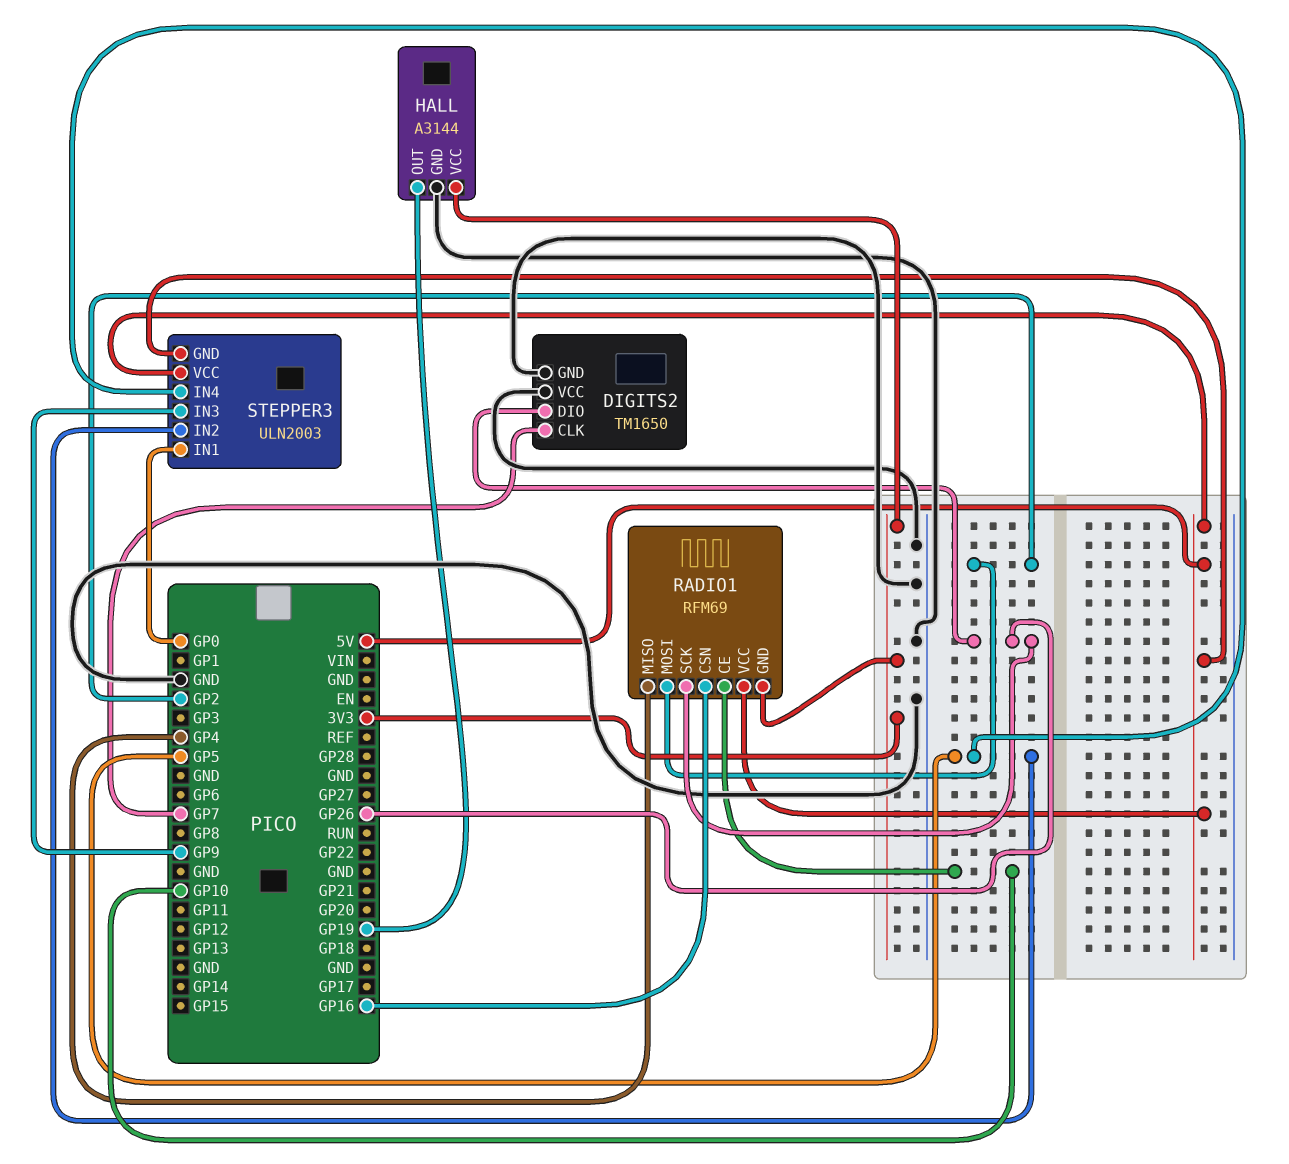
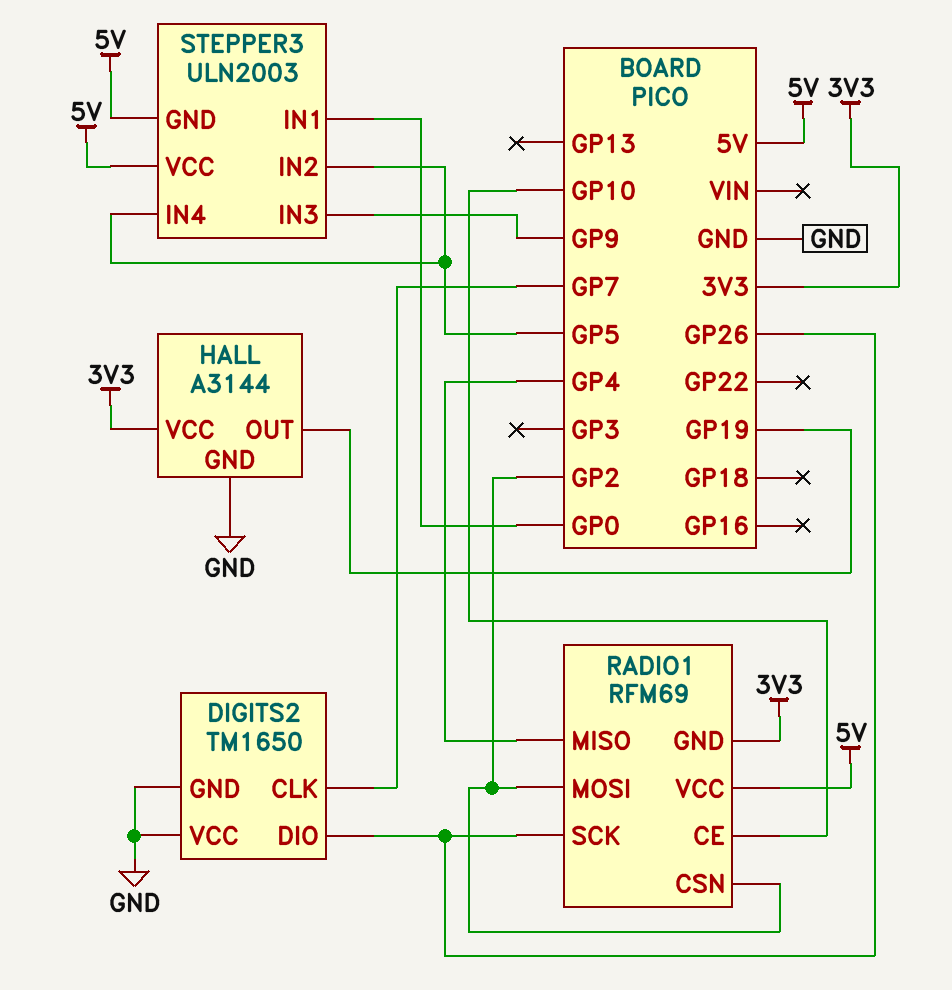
RADIO1 pin CSN: GP16 -> GP2

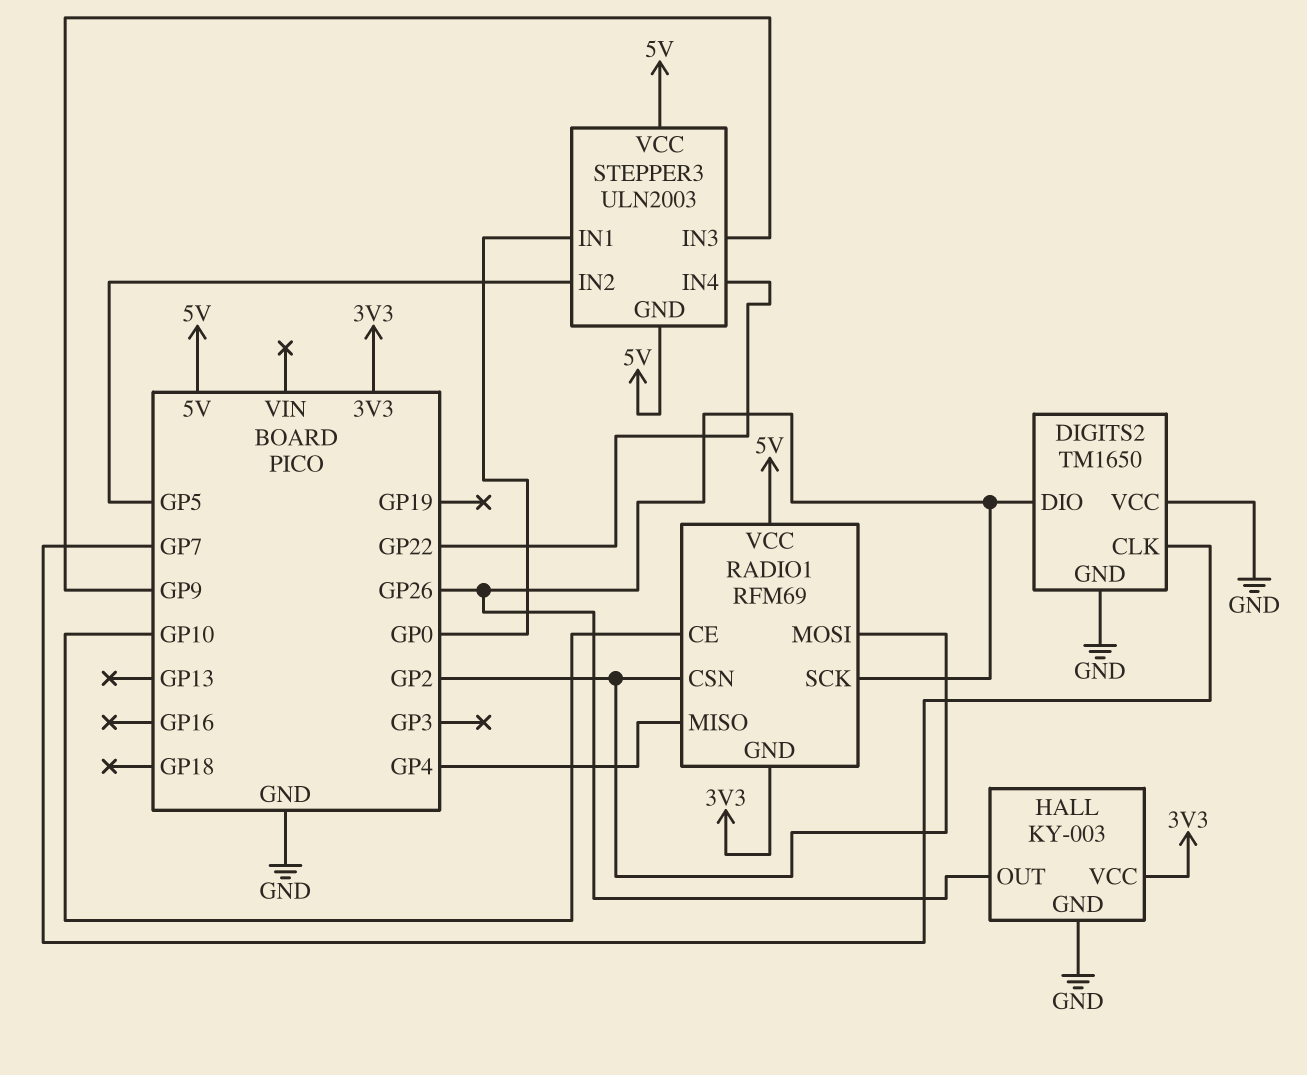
HALL: A3144 -> KY-003
HALL pin OUT: GP19 -> GP26
STEPPER3 pin IN4: GP5 -> GP22

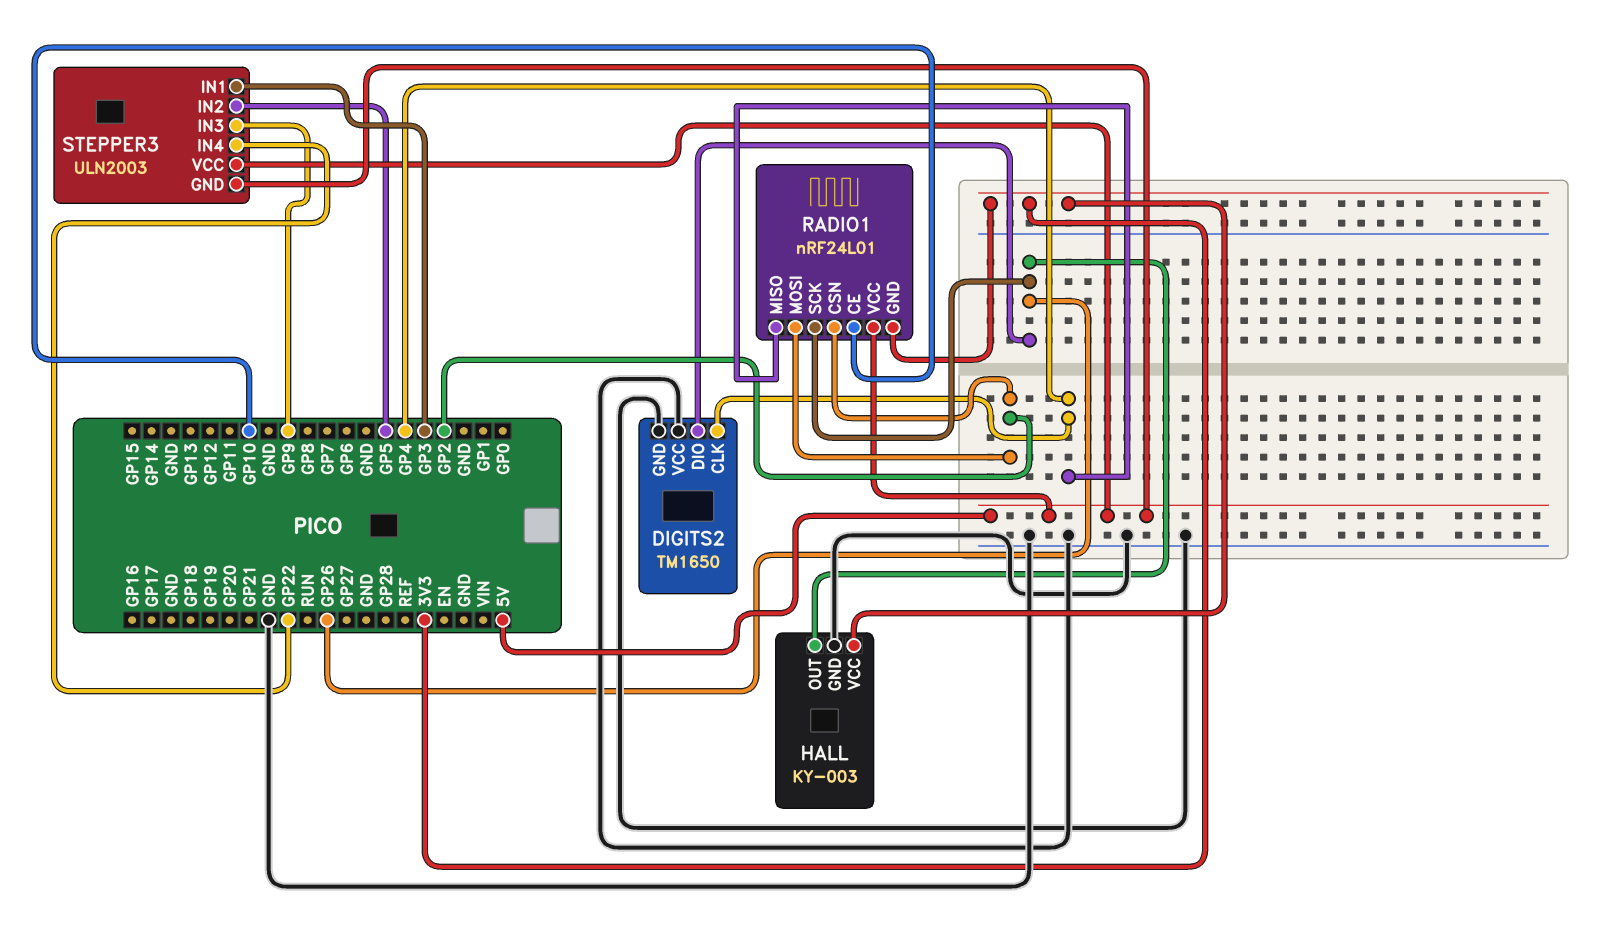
DIGITS2 pin CLK: GP7 -> GP4
RADIO1: RFM69 -> nRF24L01
STEPPER3 pin IN1: GP0 -> GP3

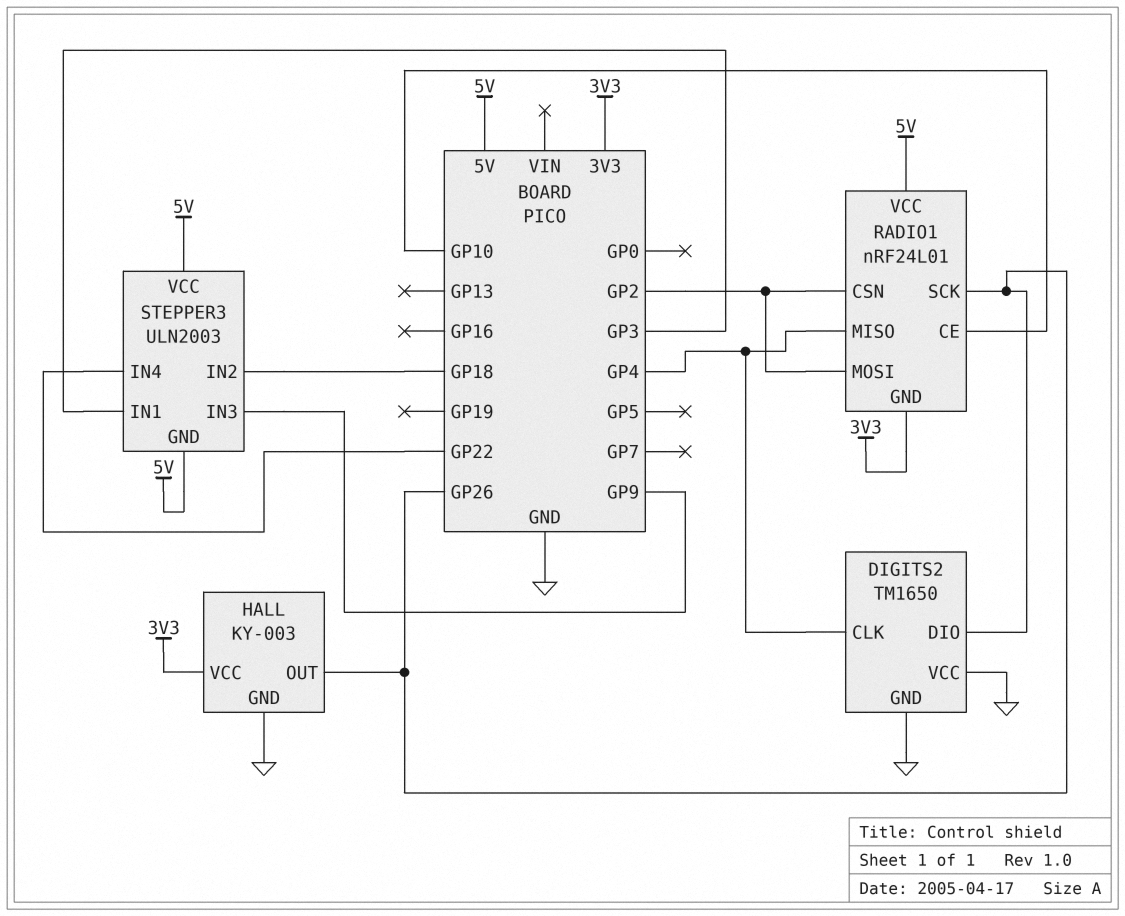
STEPPER3 pin IN2: GP5 -> GP18

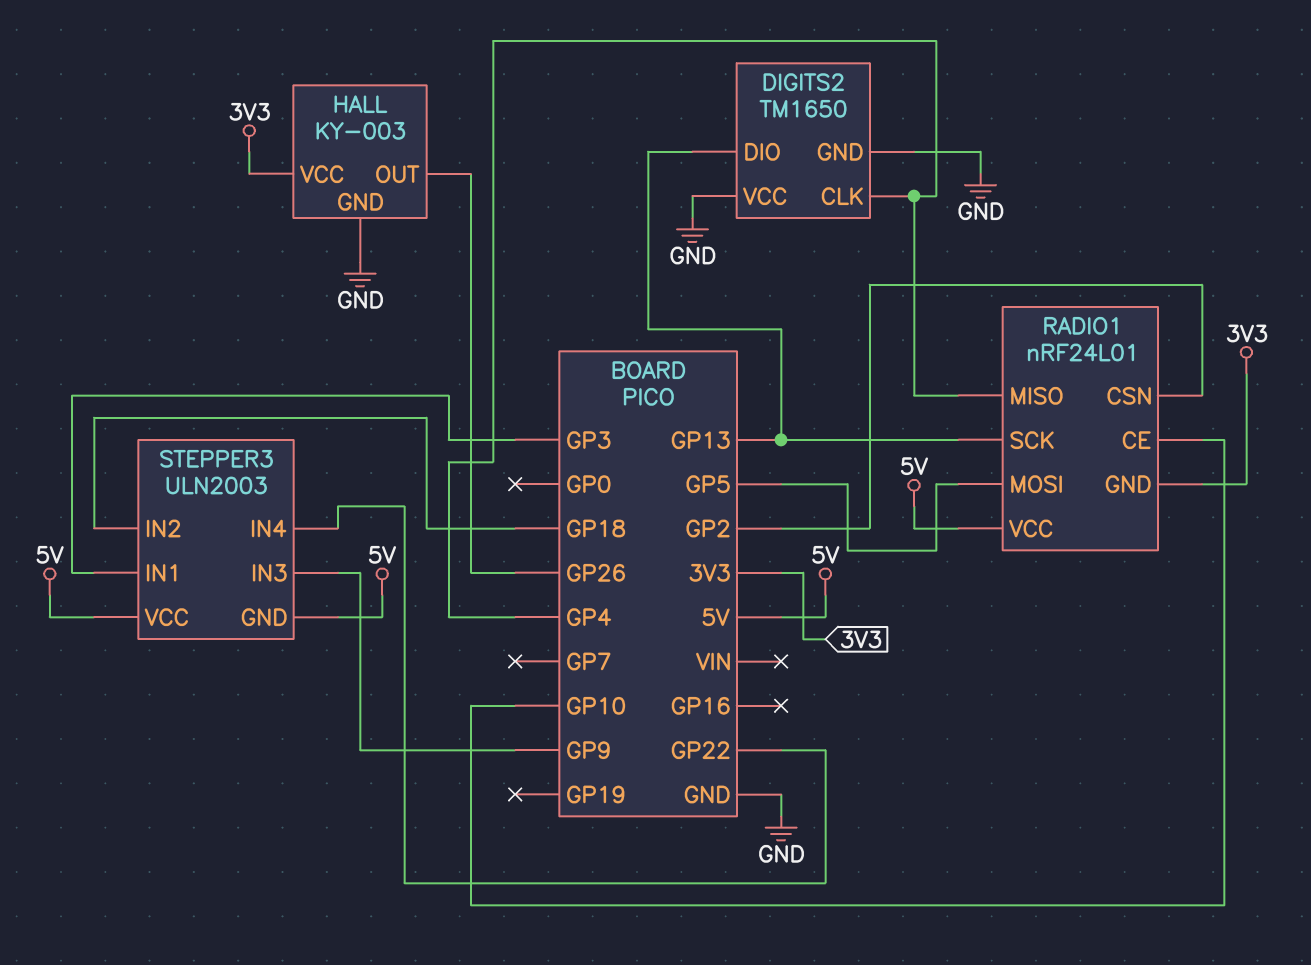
DIGITS2 pin DIO: GP26 -> GP13
RADIO1 pin MOSI: GP2 -> GP5
RADIO1 pin SCK: GP26 -> GP13

